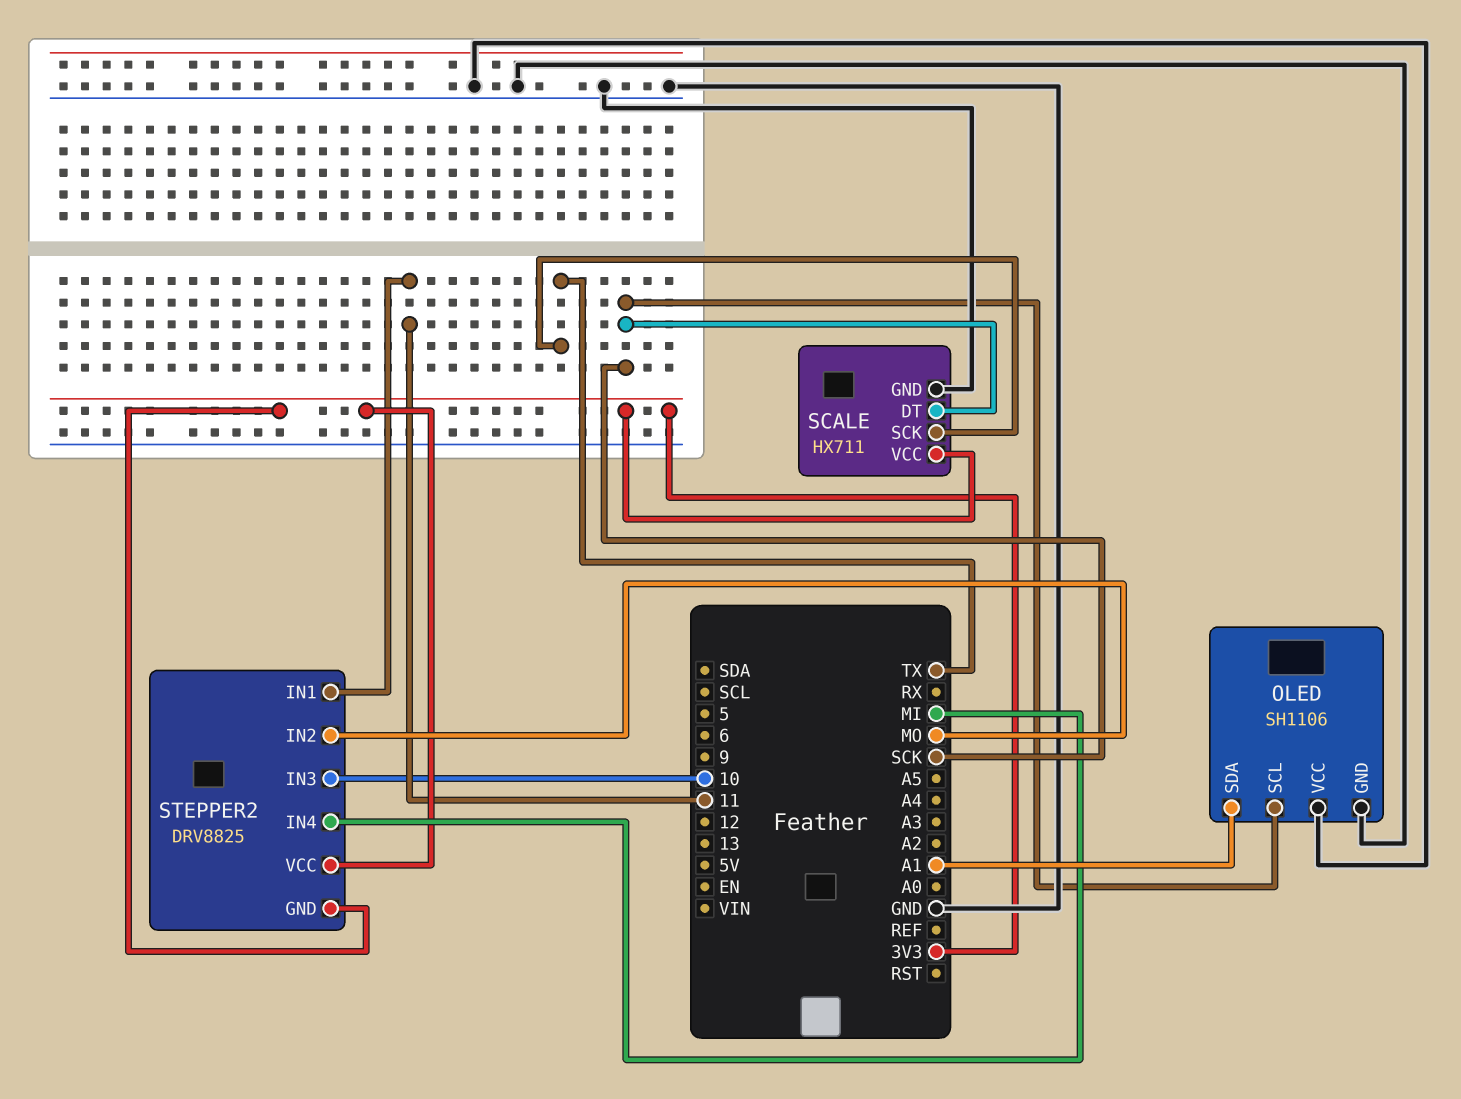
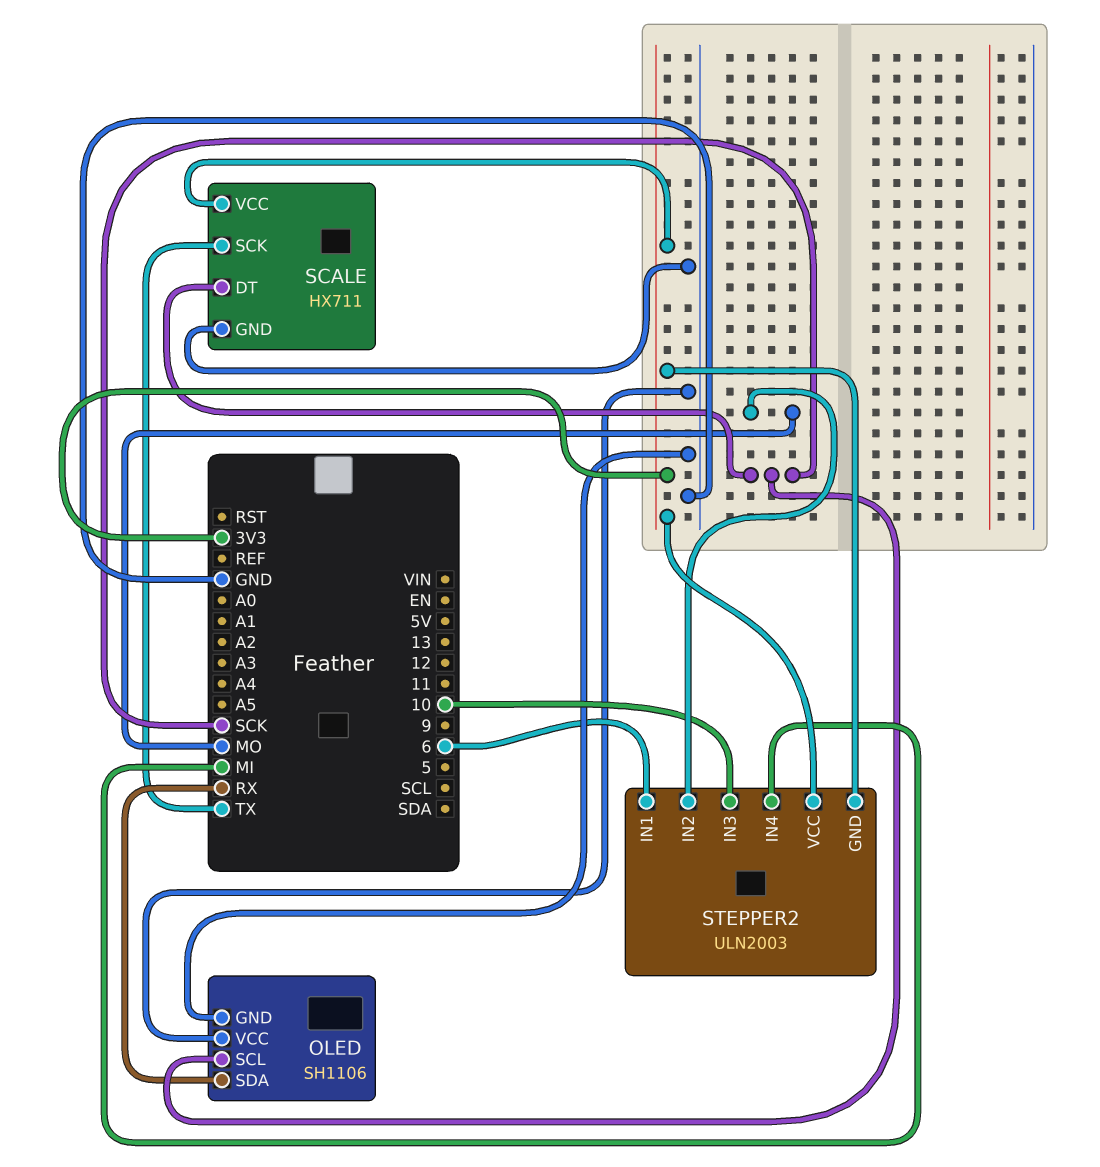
OLED pin SDA: A1 -> RX
STEPPER2: DRV8825 -> ULN2003
STEPPER2 pin IN1: 11 -> 6

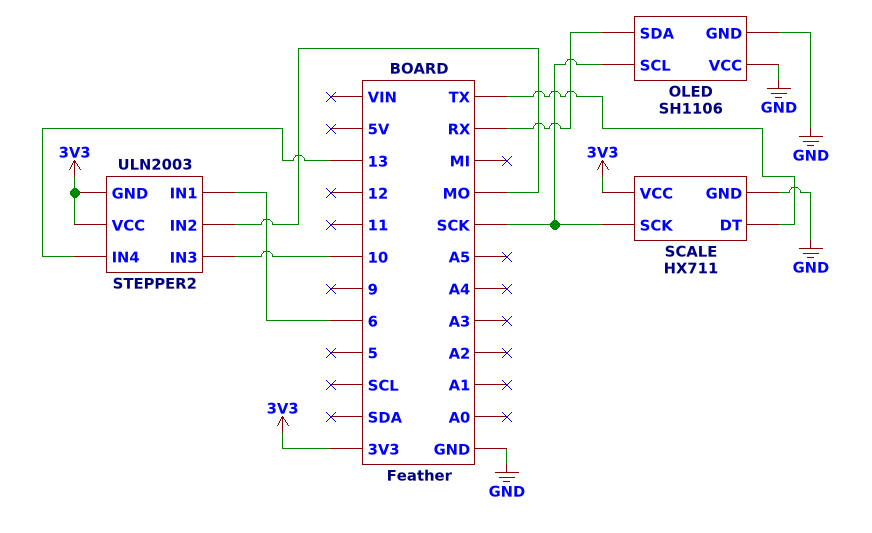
SCALE pin DT: SCK -> TX
SCALE pin SCK: TX -> SCK
STEPPER2 pin IN4: MI -> 13

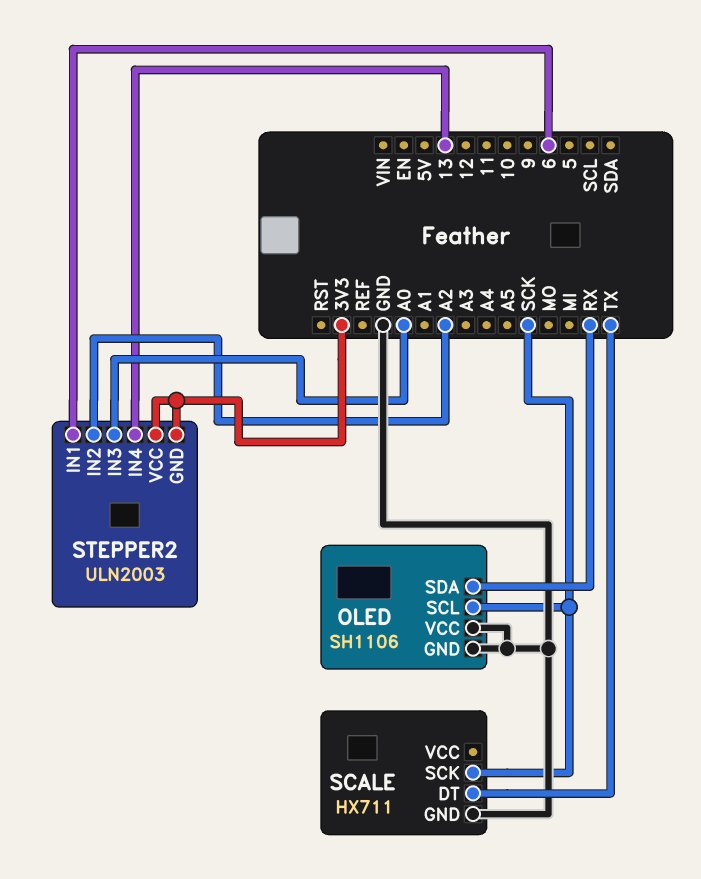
SCALE pin VCC: 3V3 -> none
STEPPER2 pin IN2: MO -> A2
STEPPER2 pin IN3: 10 -> A0

